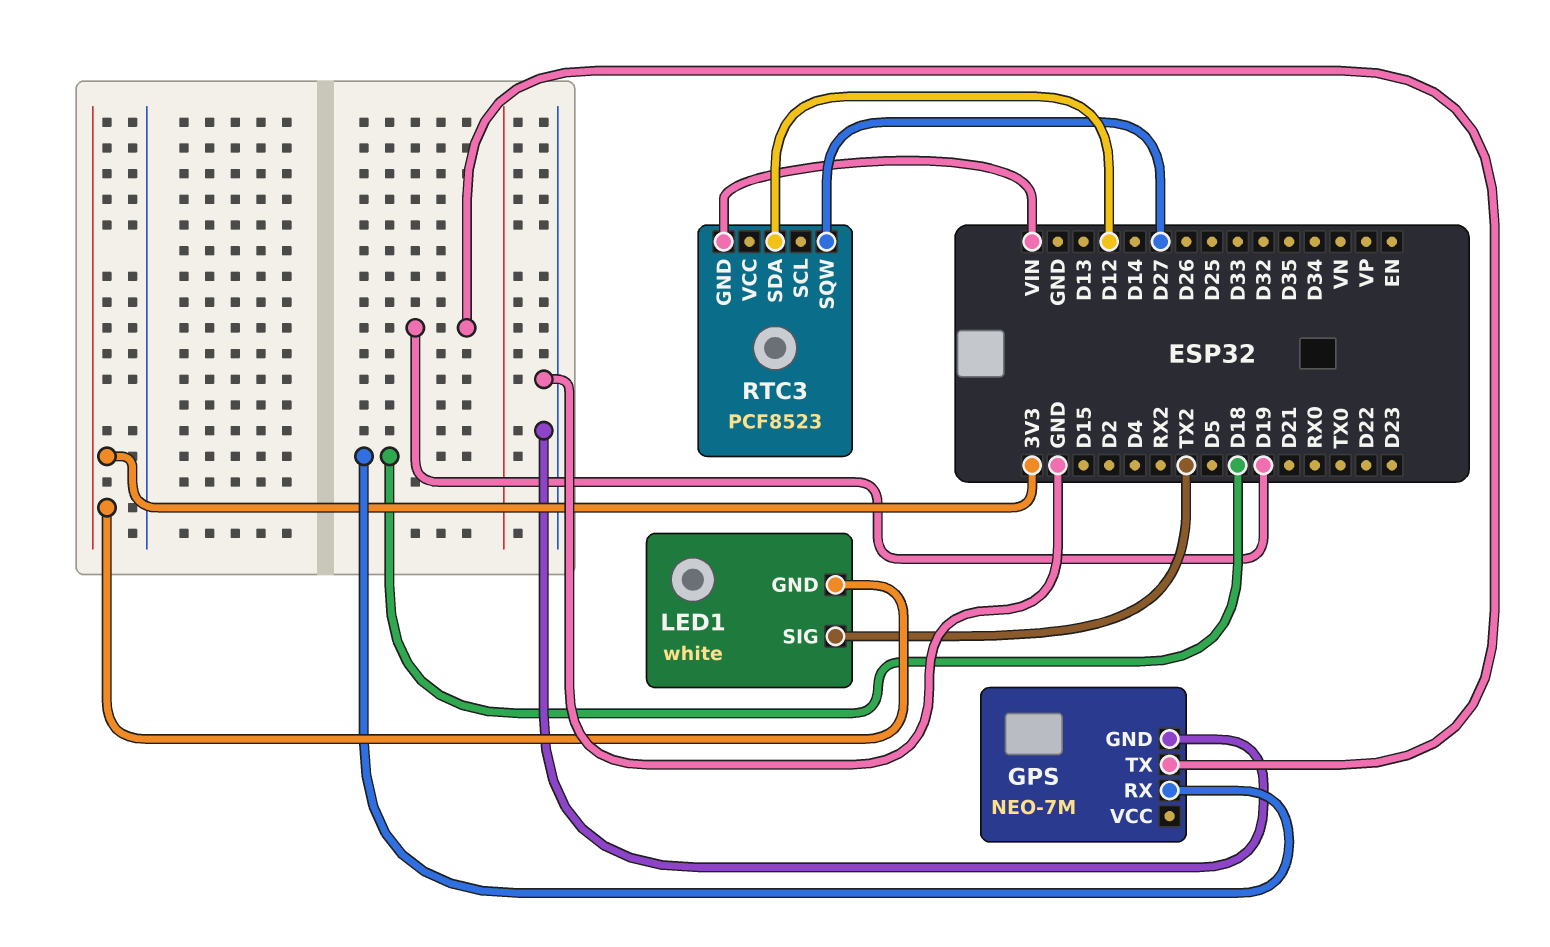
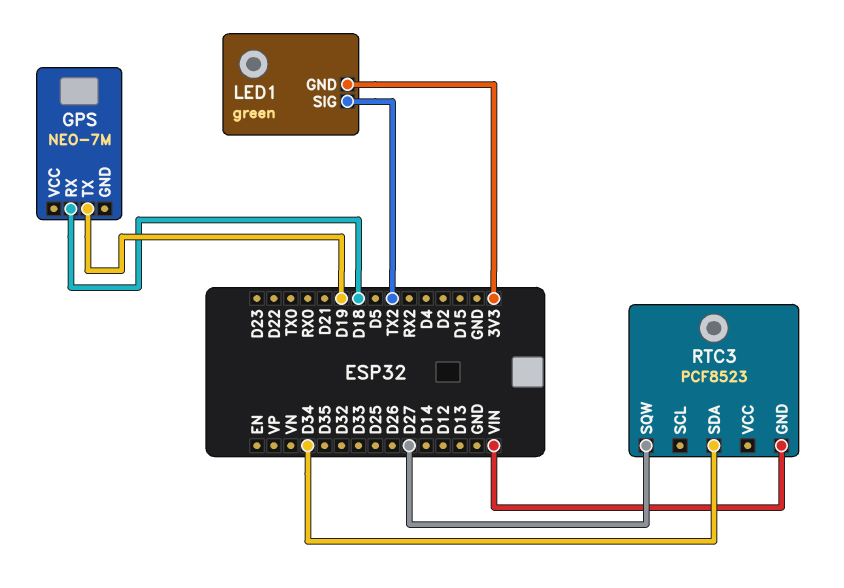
GPS pin GND: GND -> none
LED1: white -> green
RTC3 pin SDA: D12 -> D34

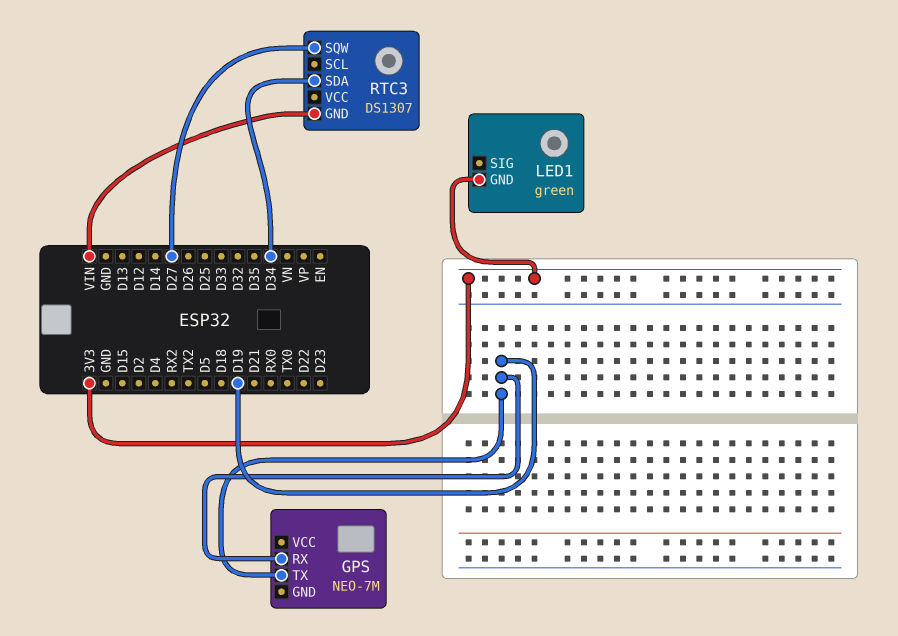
GPS pin RX: D18 -> D19
LED1 pin SIG: TX2 -> none
RTC3: PCF8523 -> DS1307

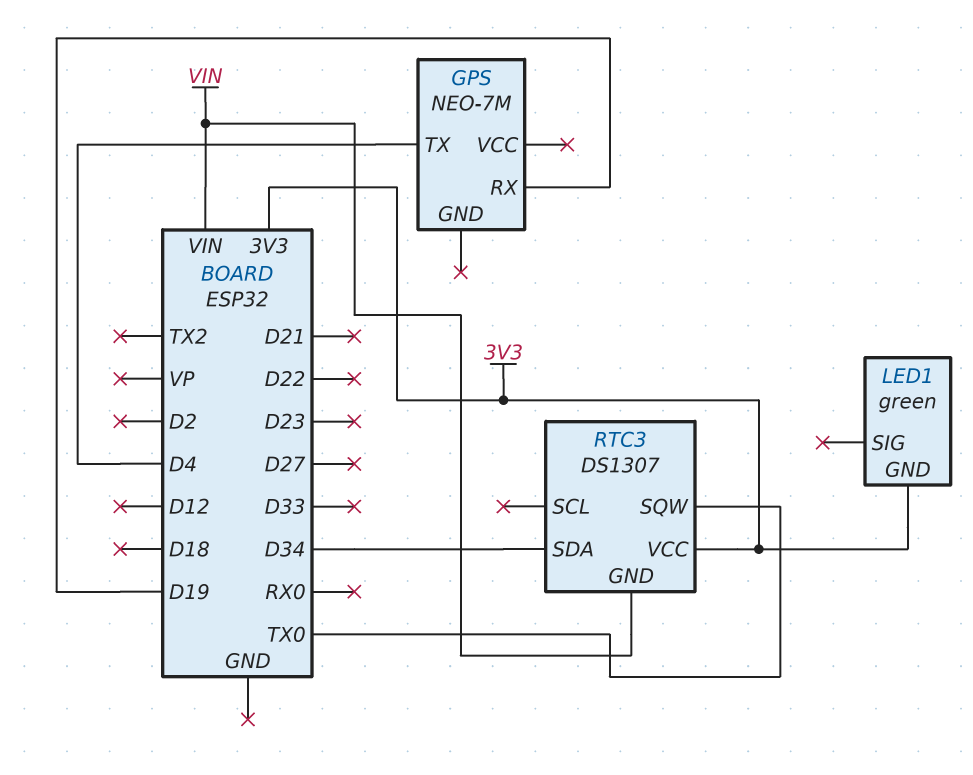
GPS pin TX: D19 -> D4
RTC3 pin SQW: D27 -> TX0
RTC3 pin VCC: none -> 3V3

